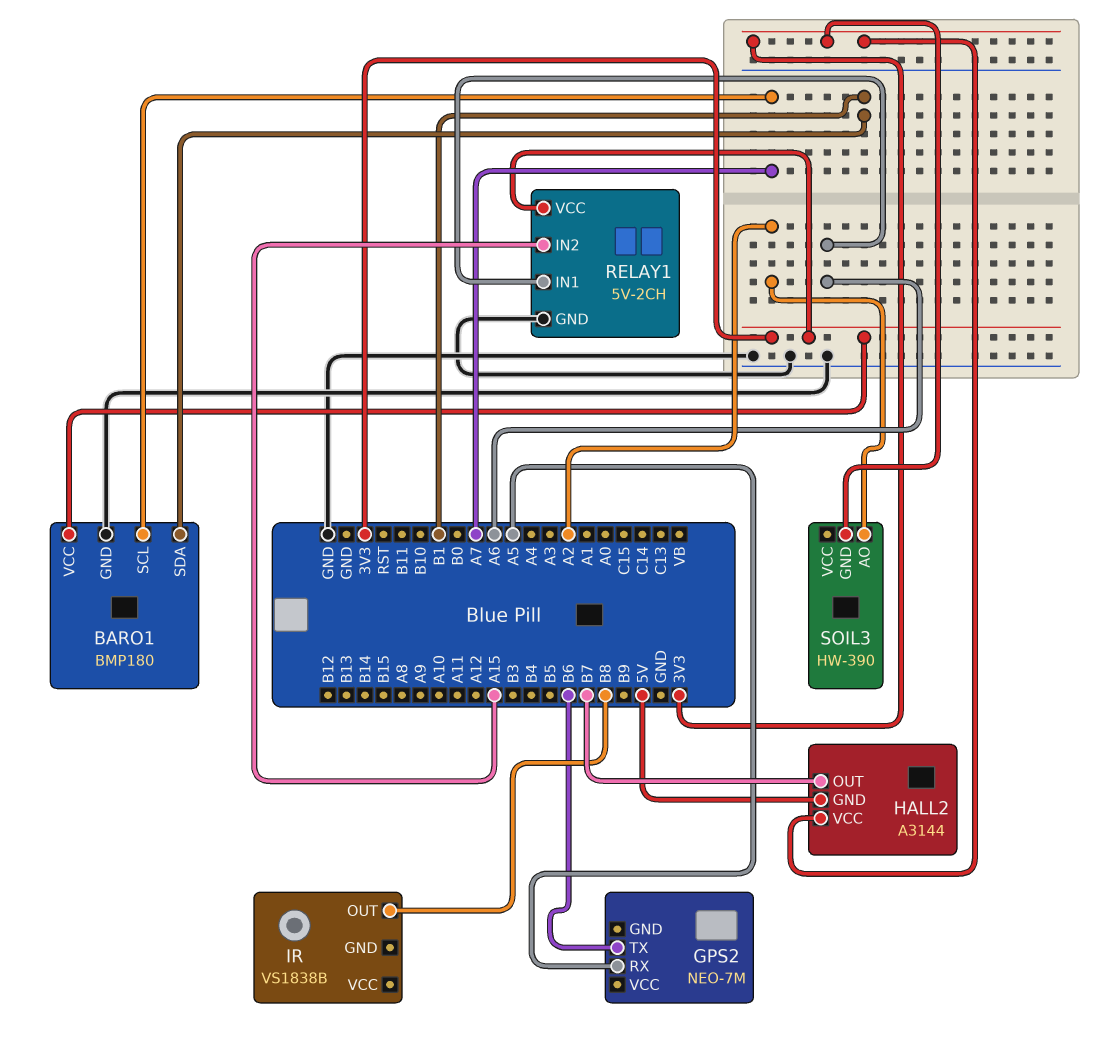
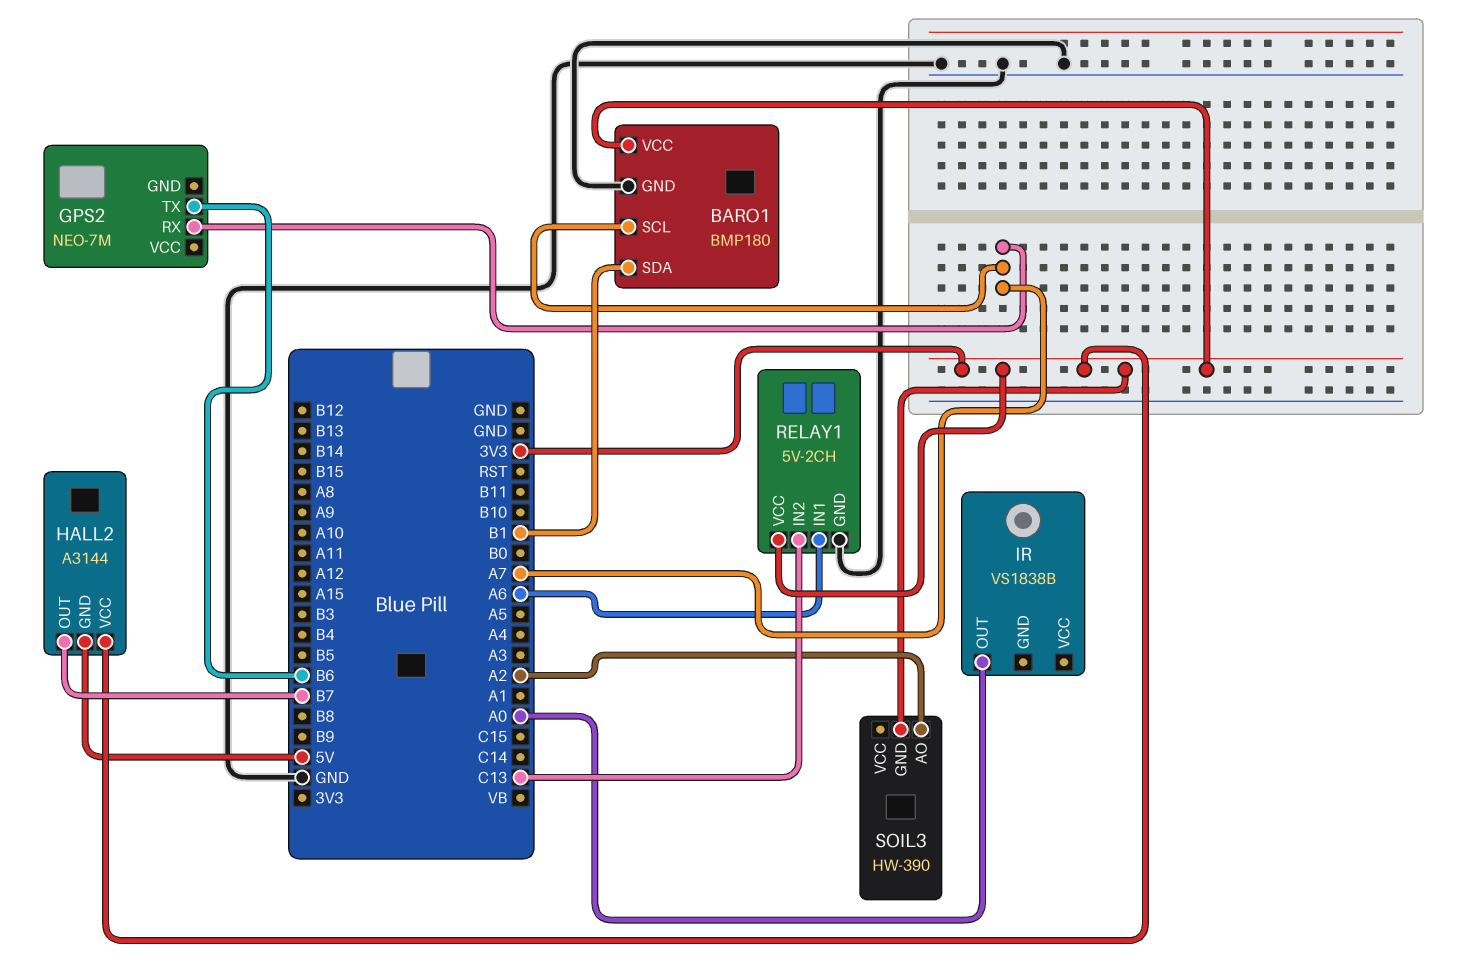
GPS2 pin RX: A5 -> A7
IR pin OUT: B8 -> A0
RELAY1 pin IN2: A15 -> C13

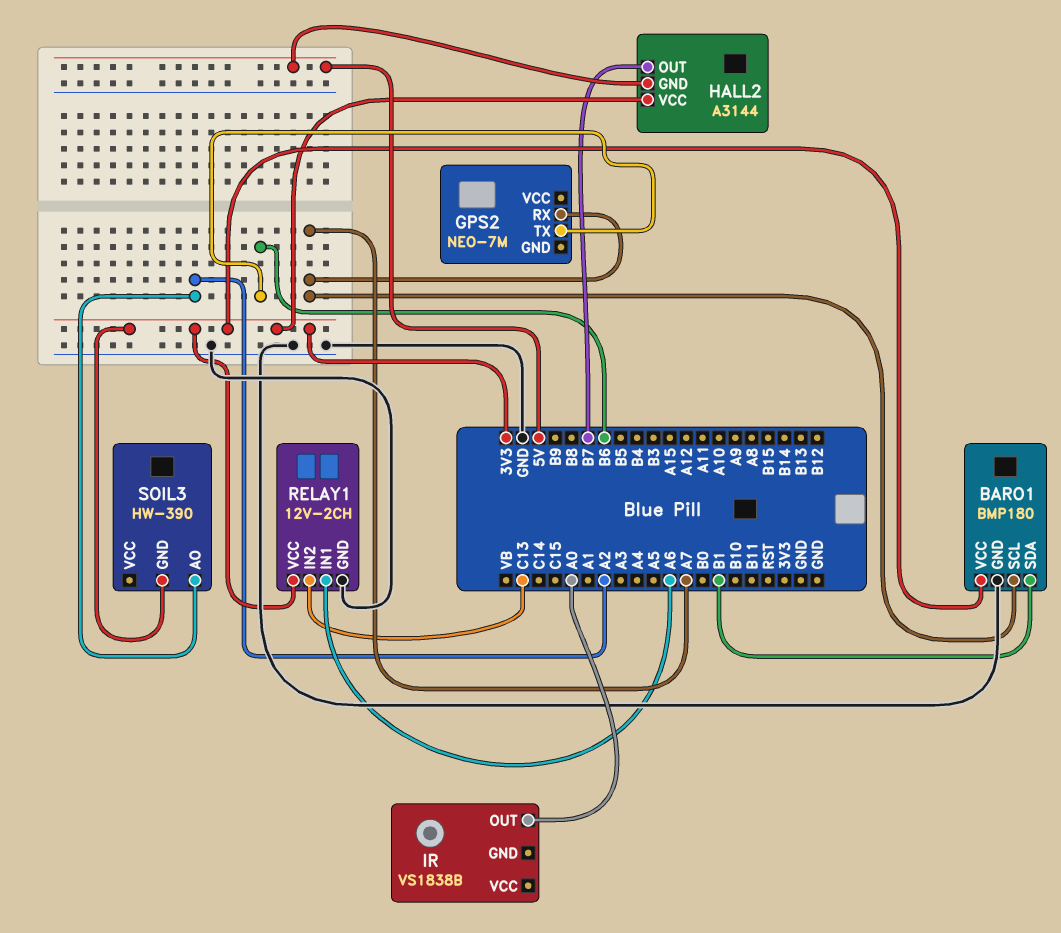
RELAY1: 5V-2CH -> 12V-2CH

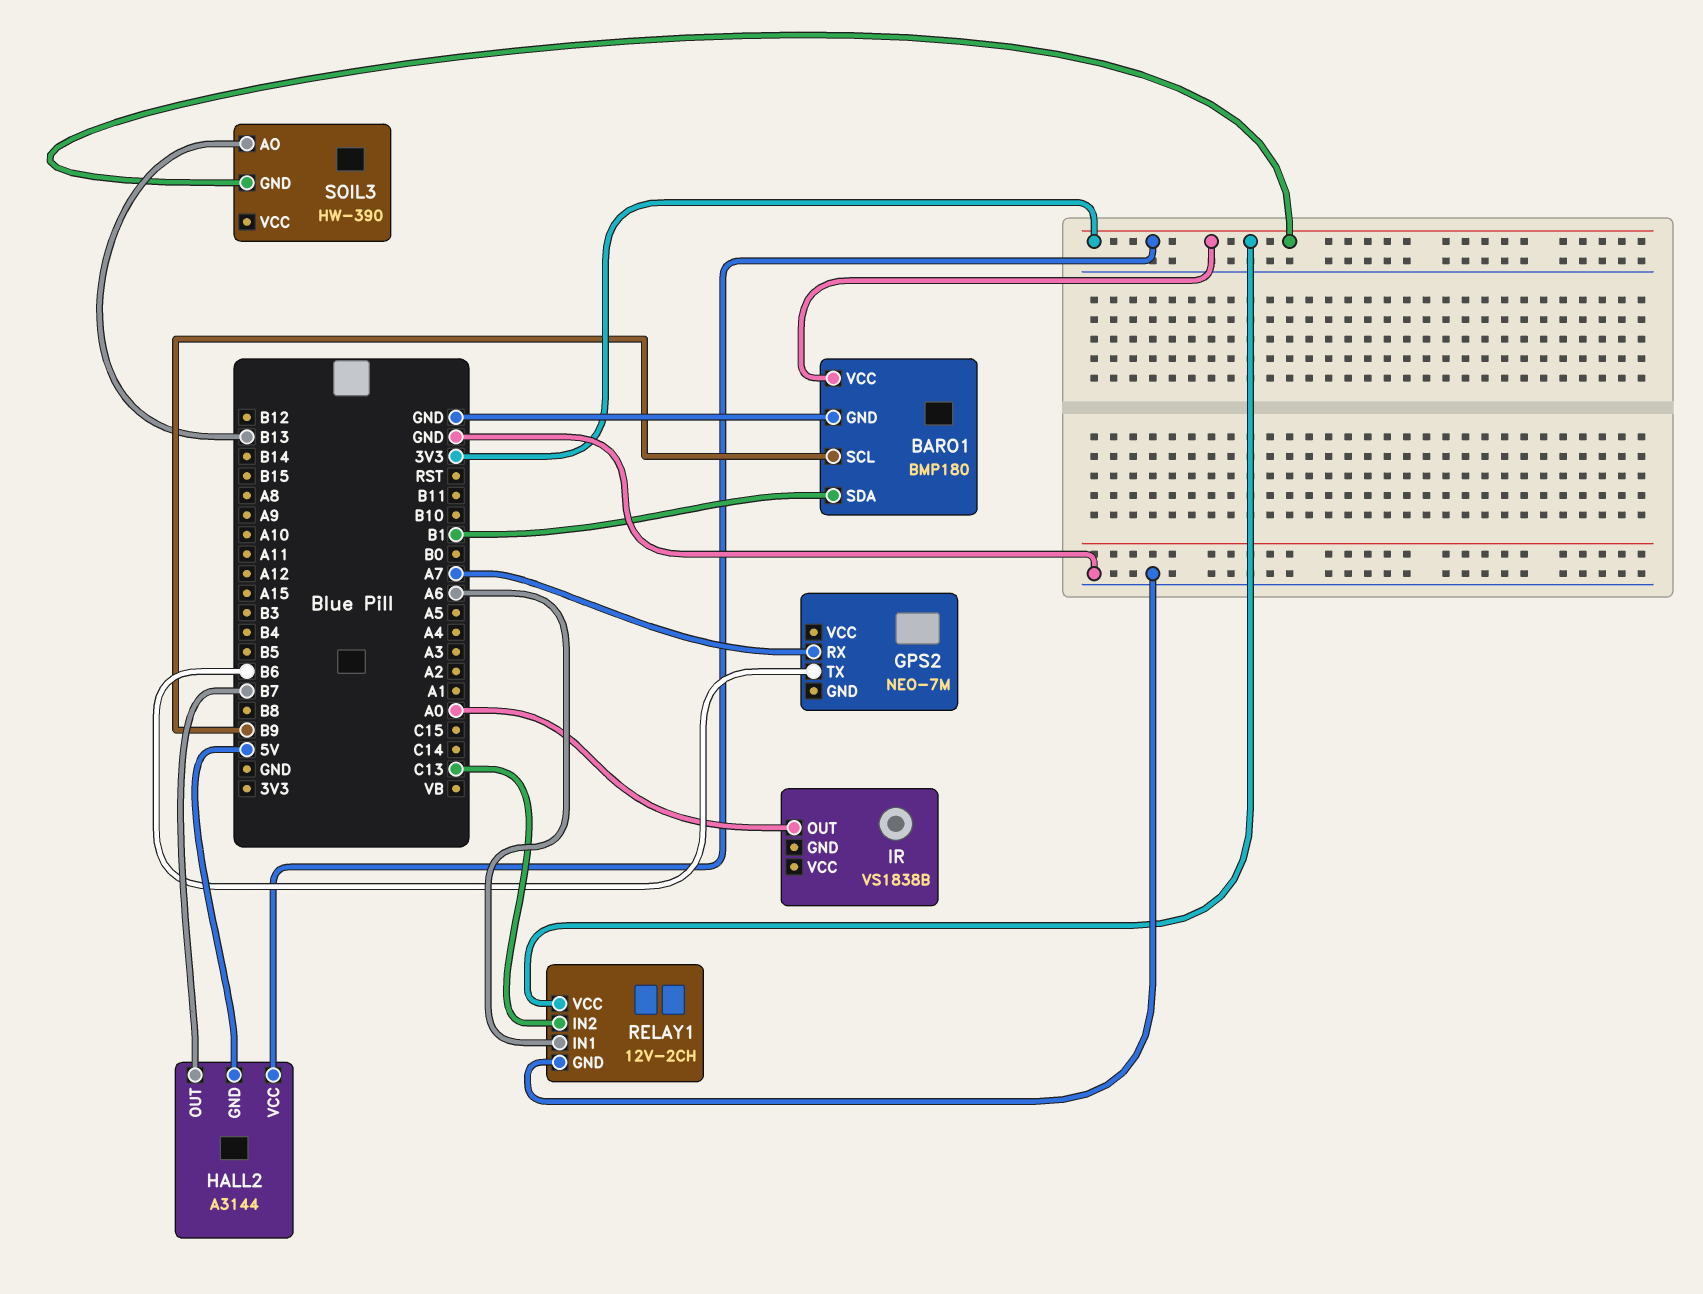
BARO1 pin SCL: A7 -> B9
SOIL3 pin AO: A2 -> B13

